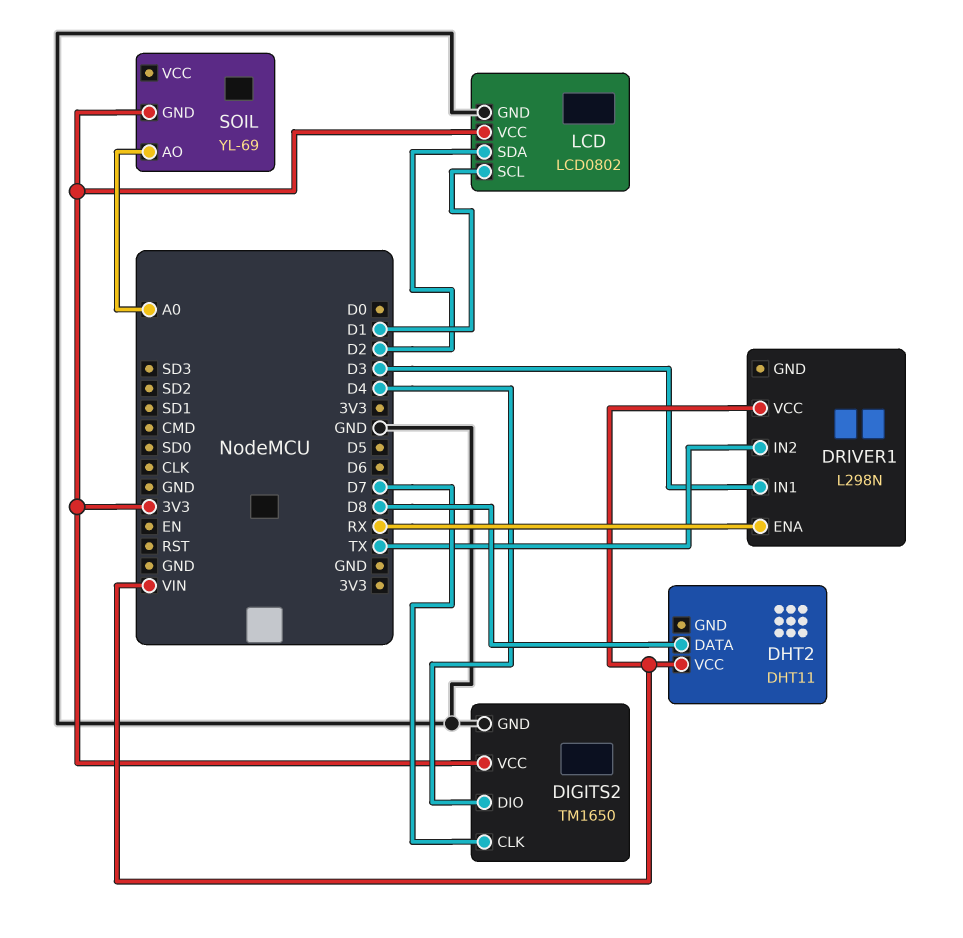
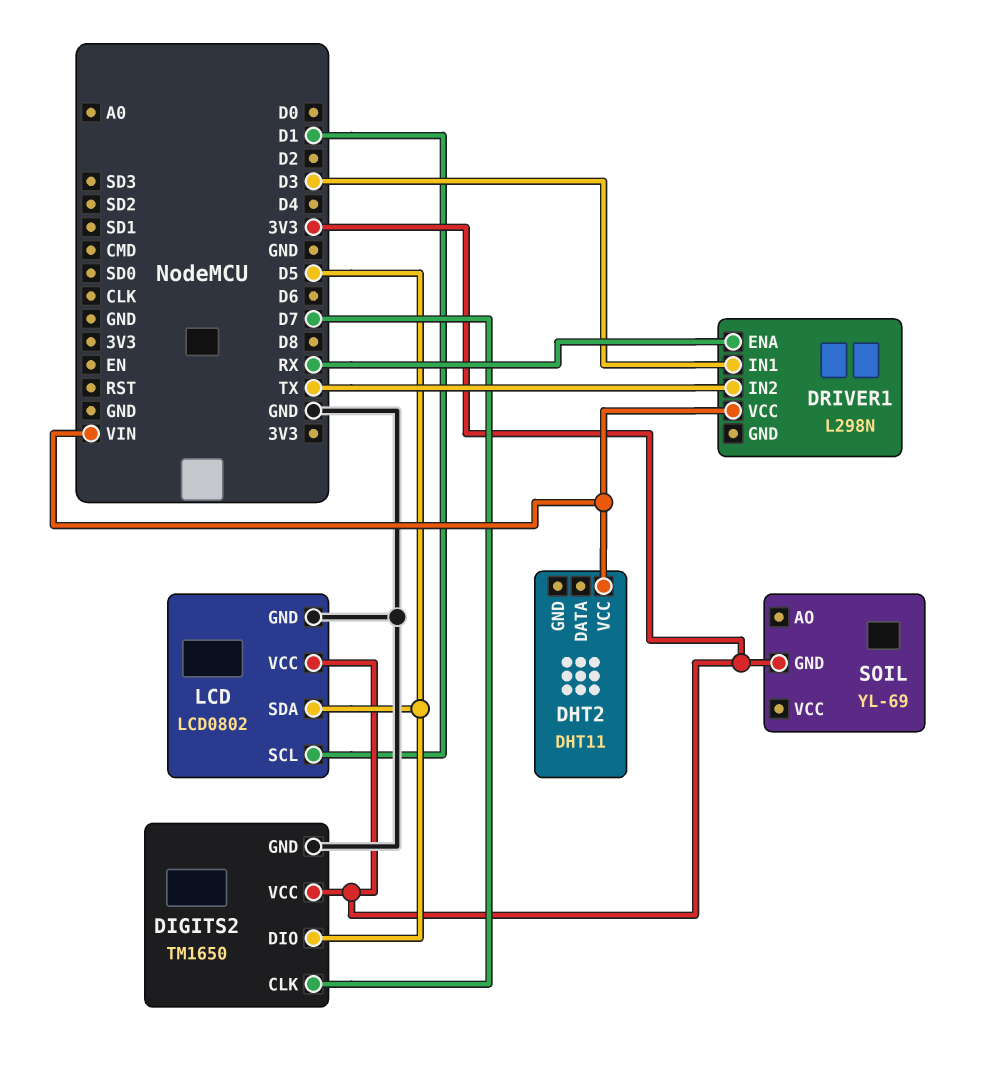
DHT2 pin DATA: D8 -> none
DIGITS2 pin DIO: D4 -> D5
LCD pin SDA: D2 -> D5
SOIL pin AO: A0 -> none

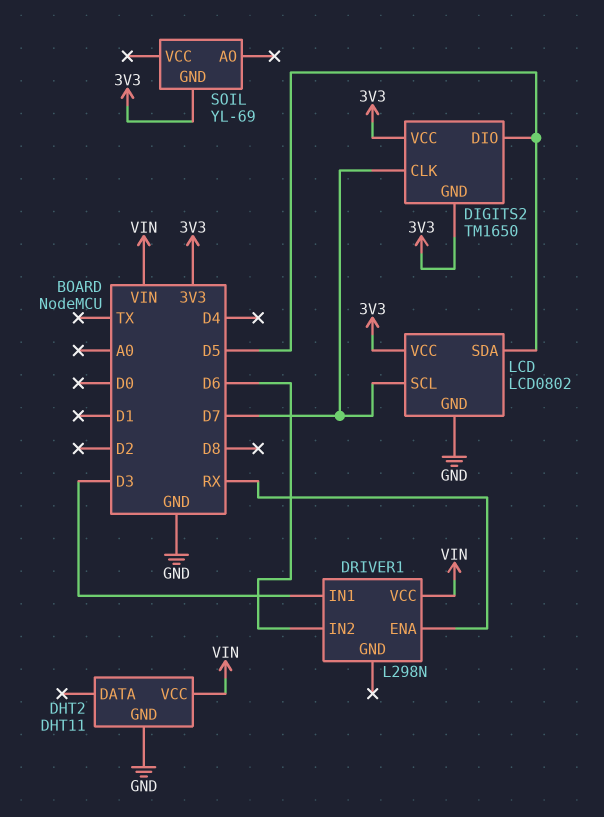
DHT2 pin GND: none -> GND
DIGITS2 pin GND: GND -> 3V3
DRIVER1 pin IN2: TX -> D6
LCD pin SCL: D1 -> D7

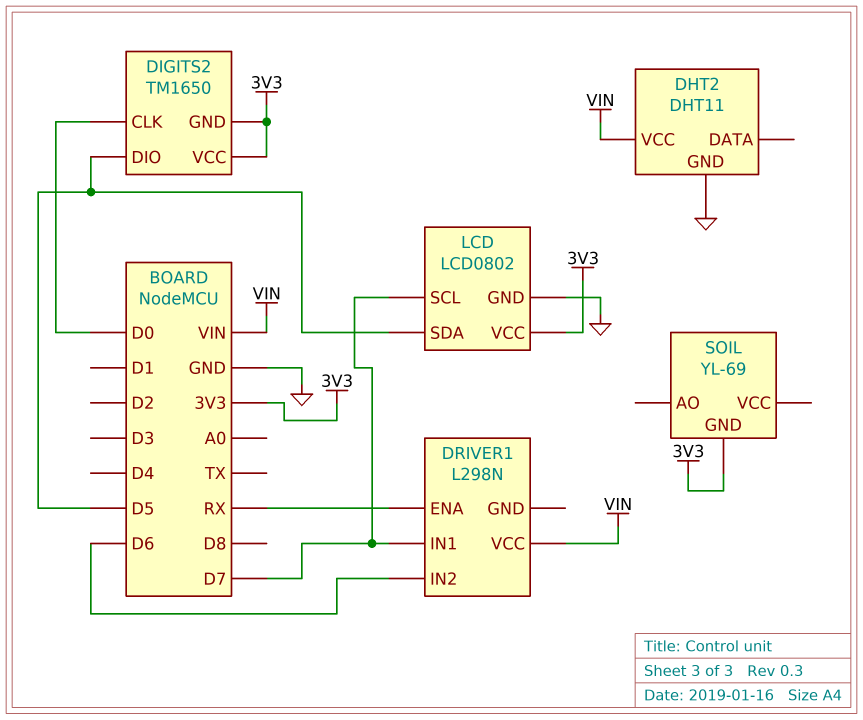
DIGITS2 pin CLK: D7 -> D0
DRIVER1 pin IN1: D3 -> D7

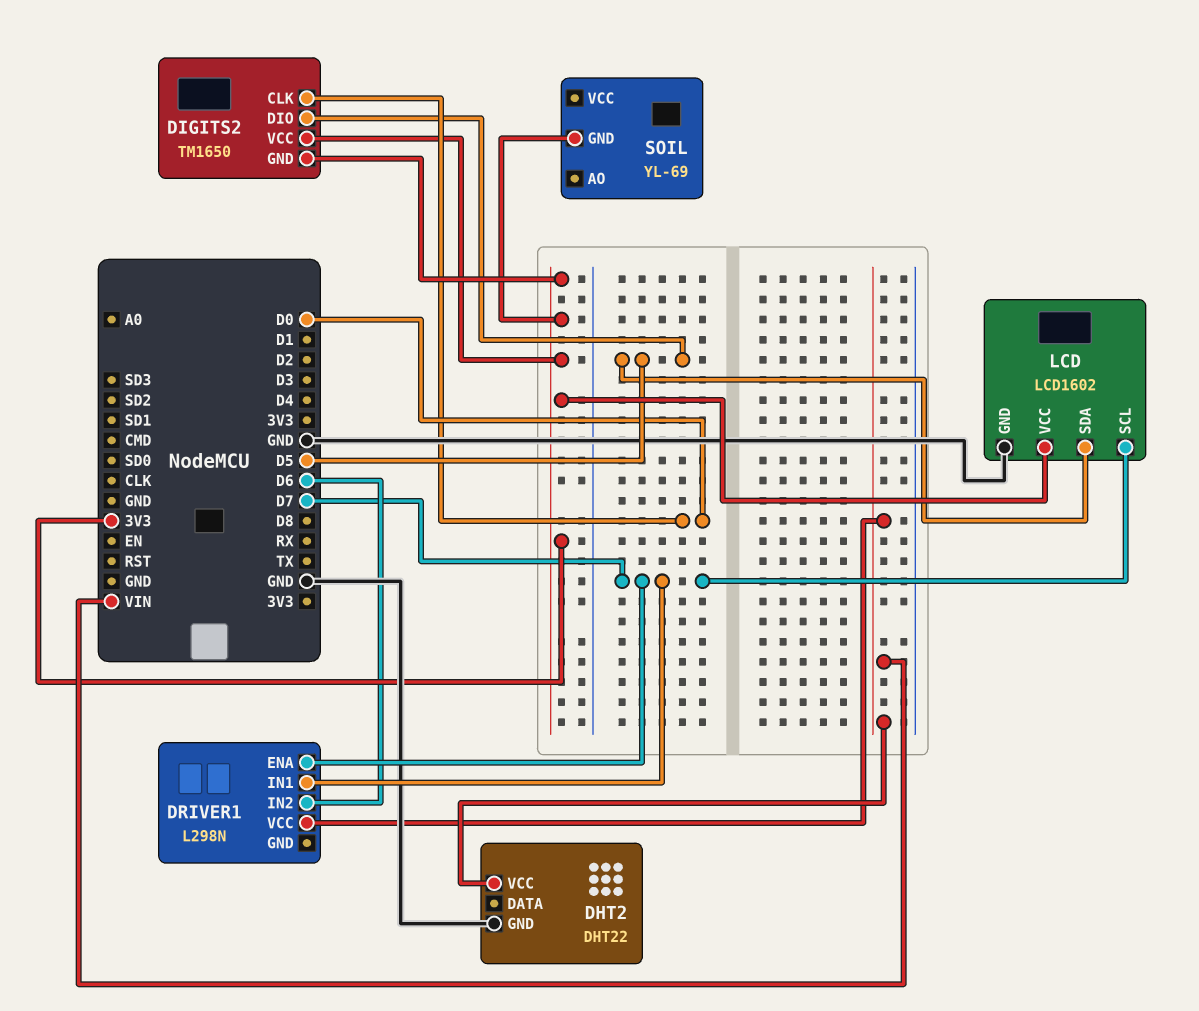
DHT2: DHT11 -> DHT22
DRIVER1 pin ENA: RX -> D7
LCD: LCD0802 -> LCD1602

